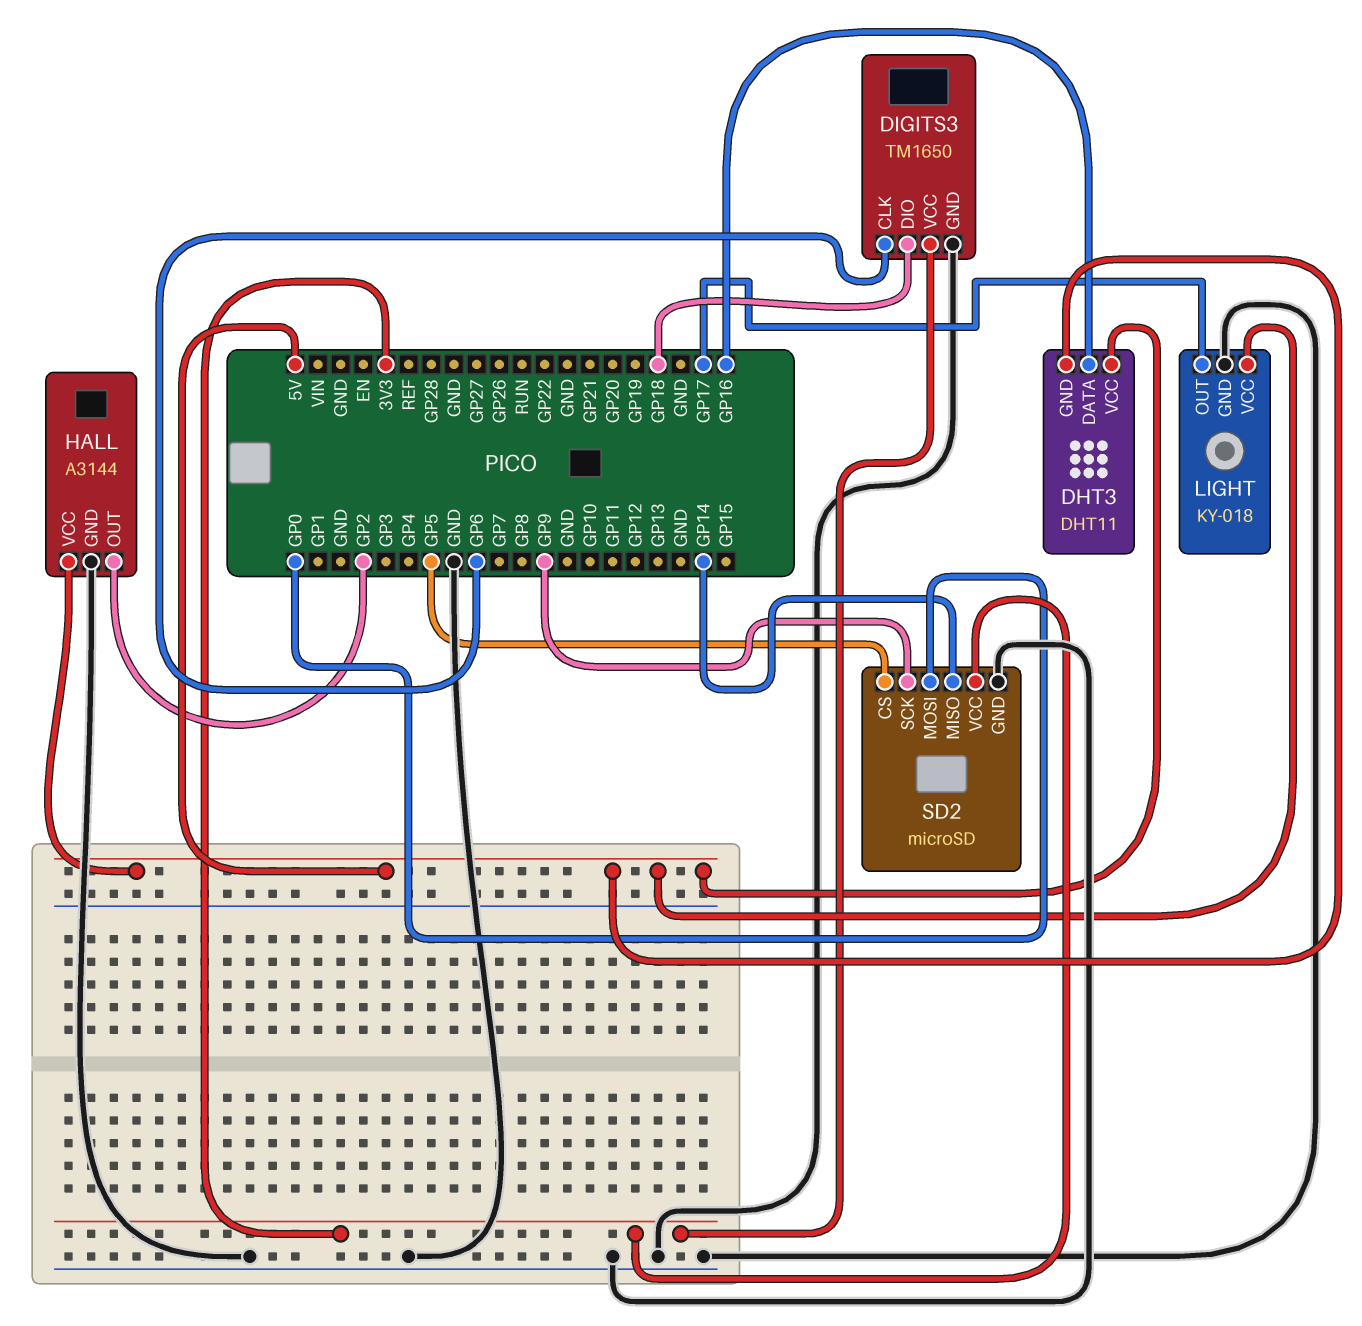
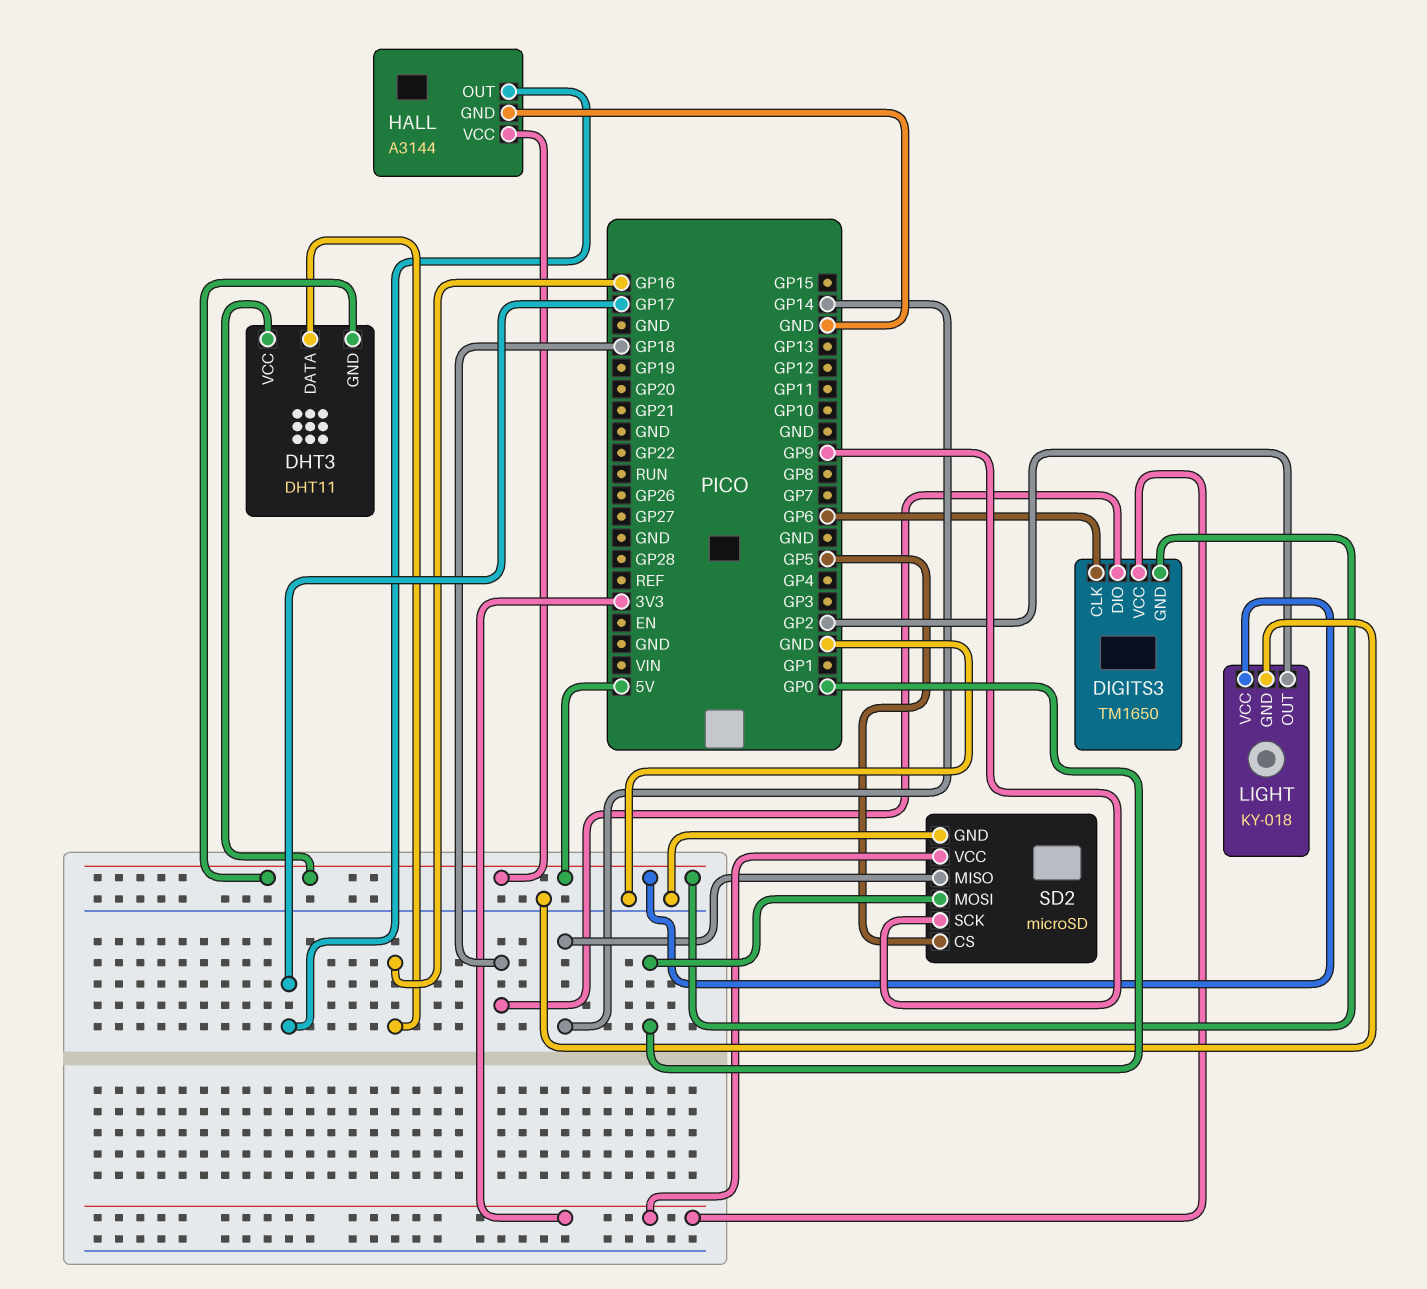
DIGITS3 pin GND: GND -> 5V
HALL pin OUT: GP2 -> GP17
LIGHT pin OUT: GP17 -> GP2

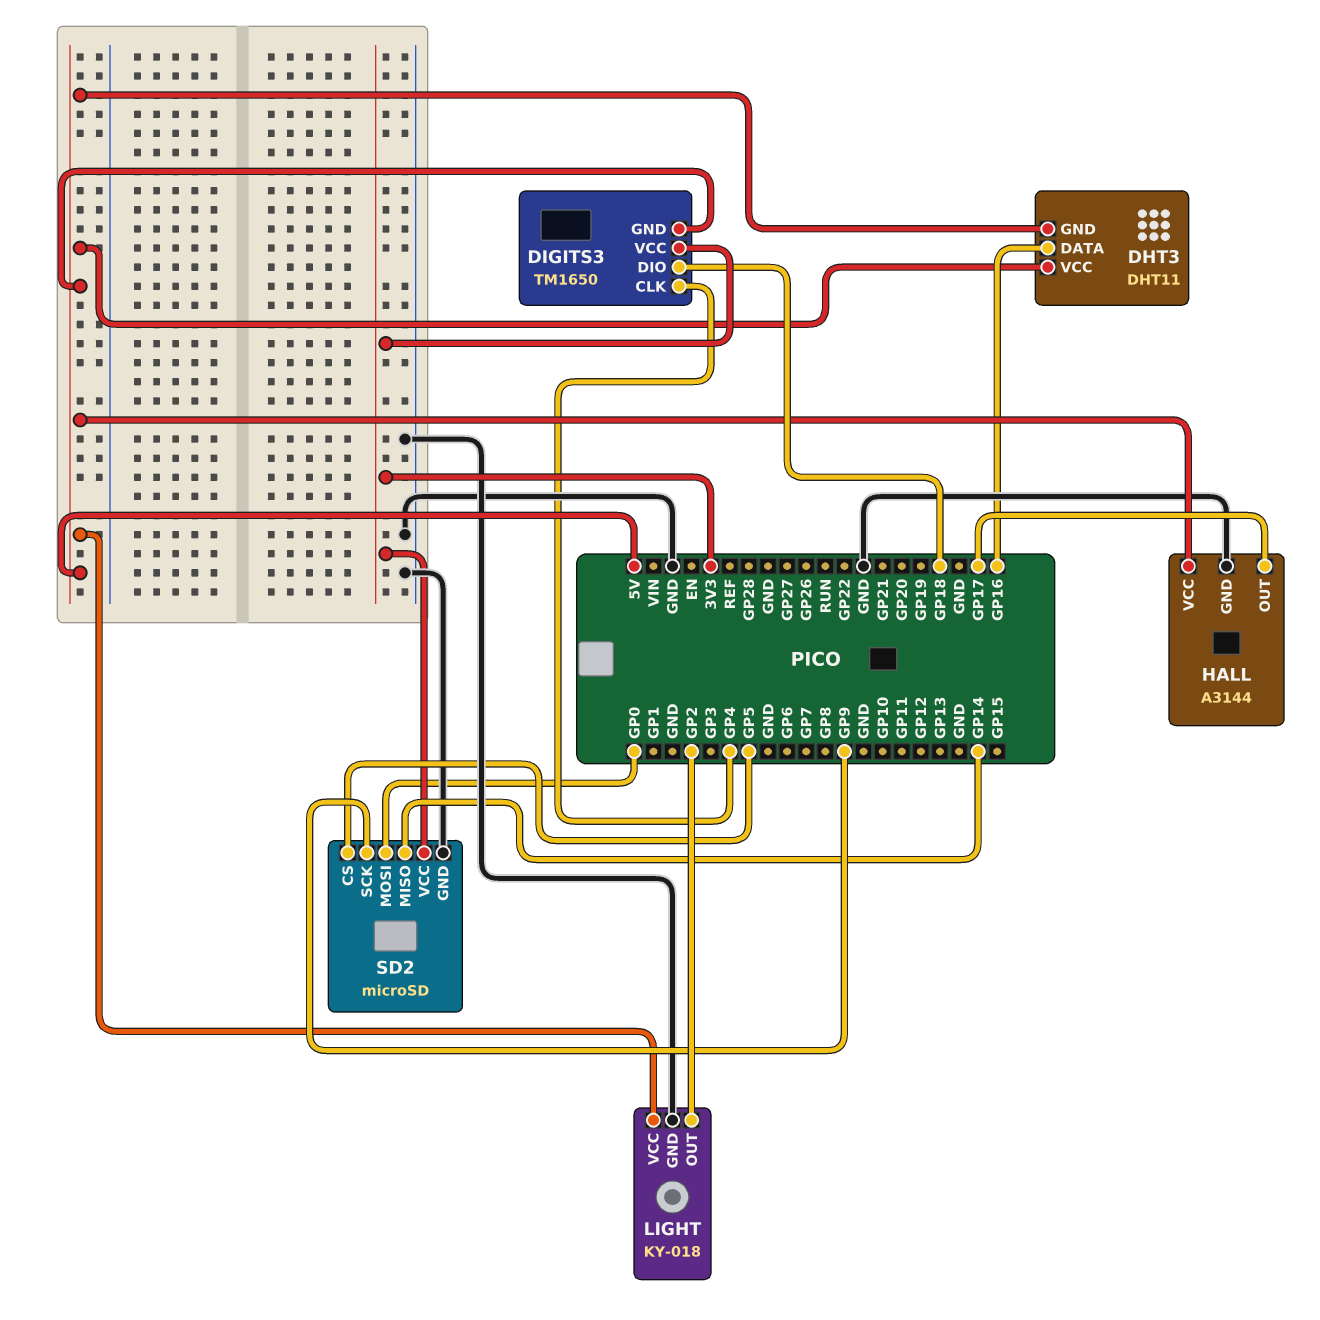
DIGITS3 pin CLK: GP6 -> GP4

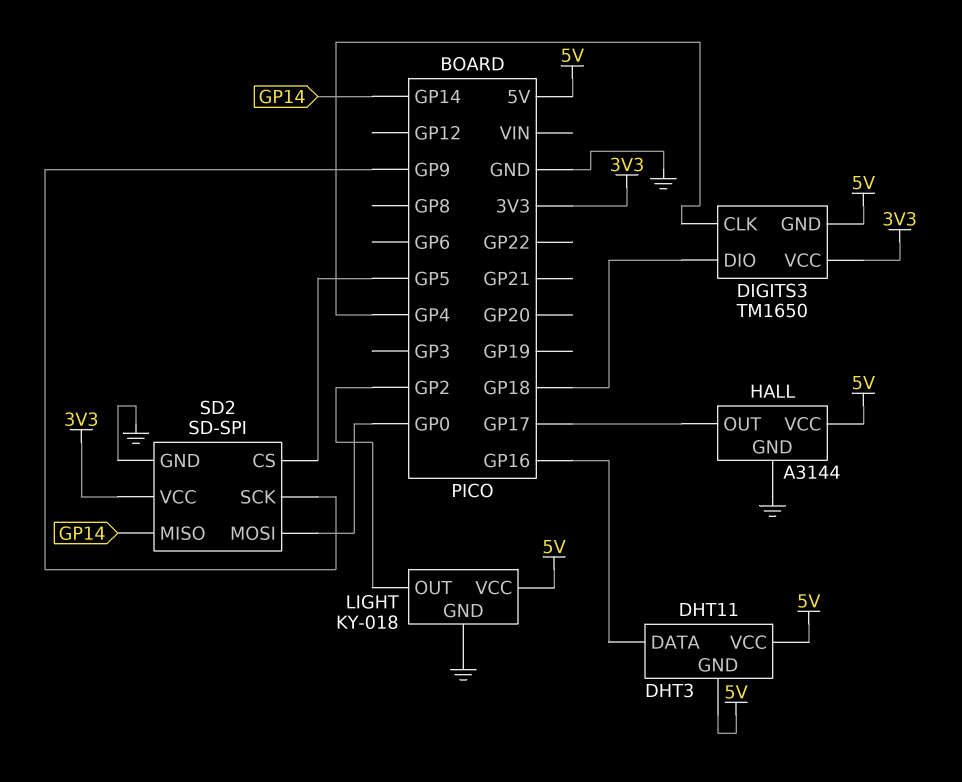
SD2: microSD -> SD-SPI

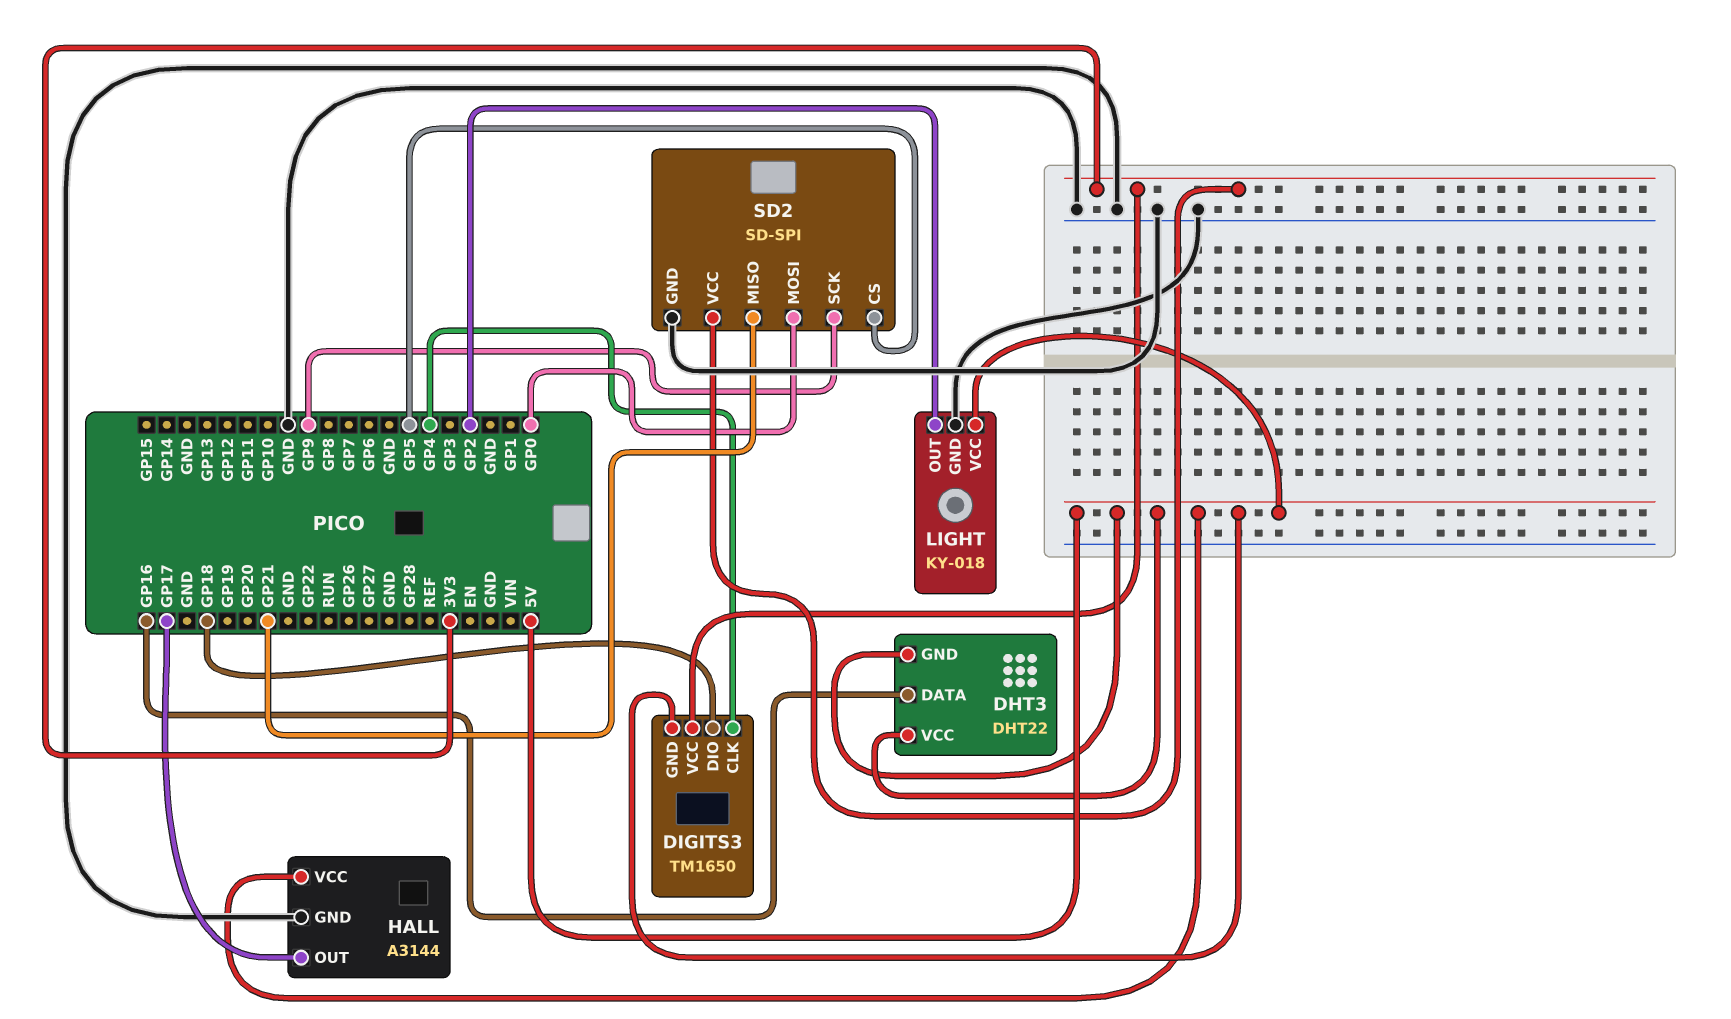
DHT3: DHT11 -> DHT22
SD2 pin MISO: GP14 -> GP21

